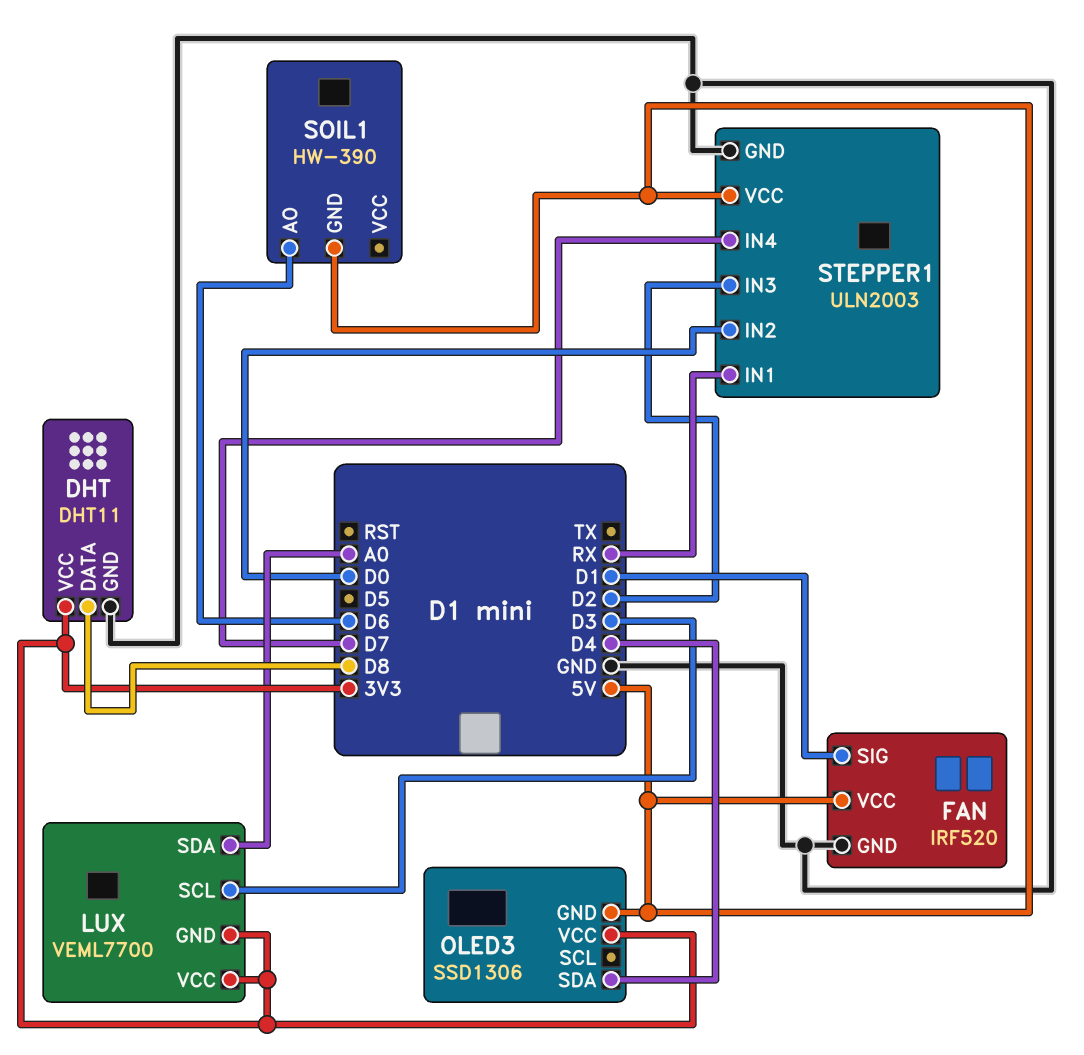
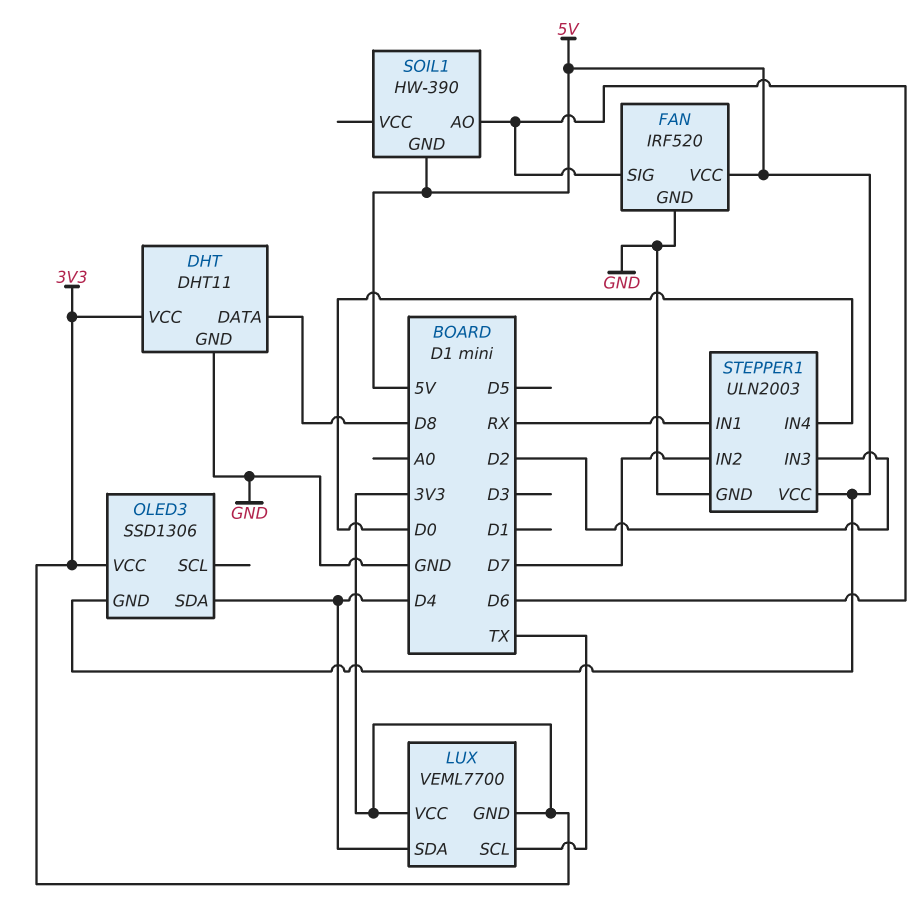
FAN pin SIG: D1 -> D6
LUX pin SCL: D3 -> TX
LUX pin SDA: A0 -> D4
STEPPER1 pin IN2: D0 -> D7
STEPPER1 pin IN4: D7 -> D0

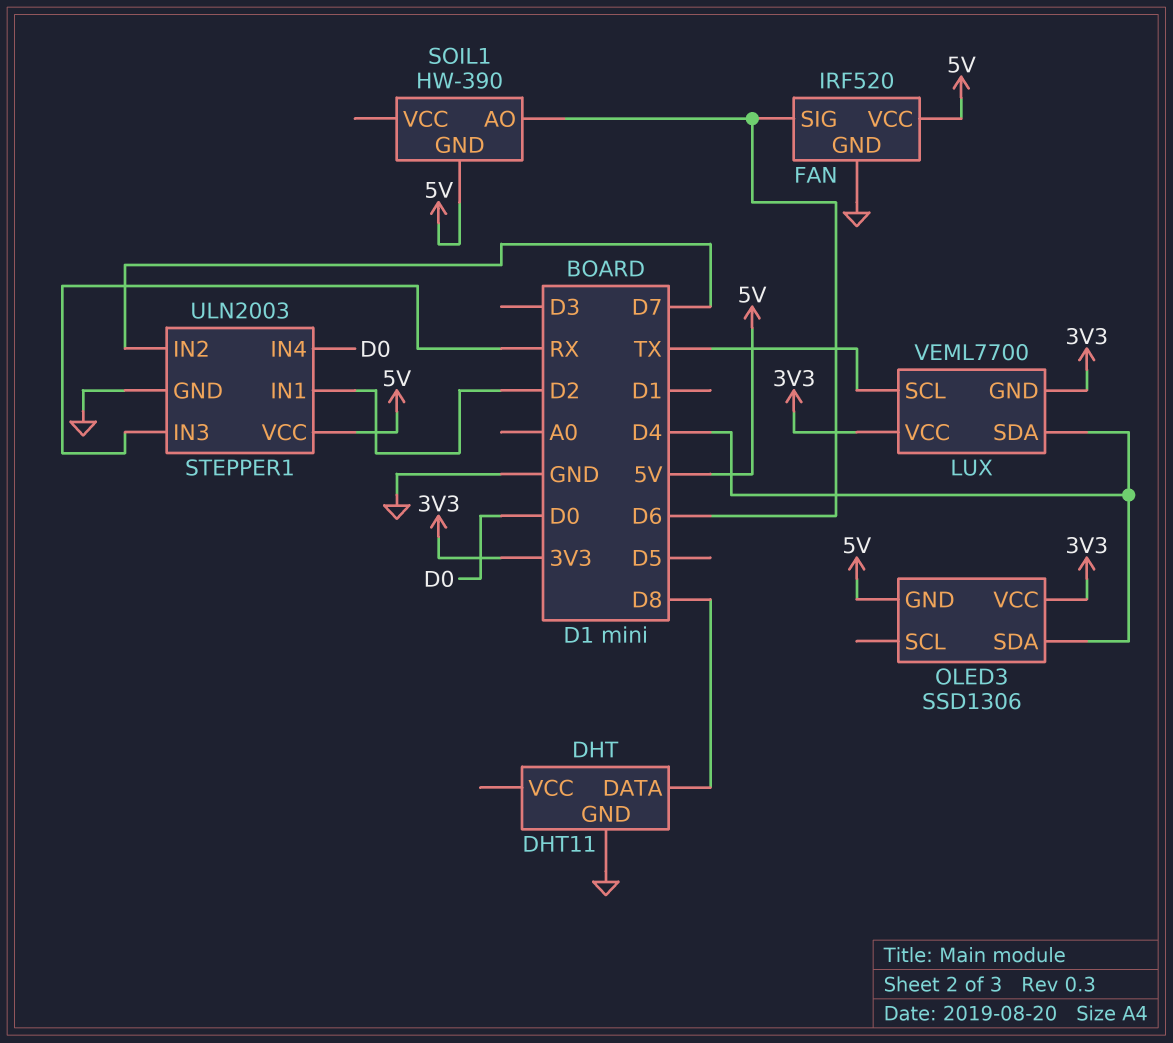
DHT pin VCC: 3V3 -> none
STEPPER1 pin IN1: RX -> D2
STEPPER1 pin IN3: D2 -> RX

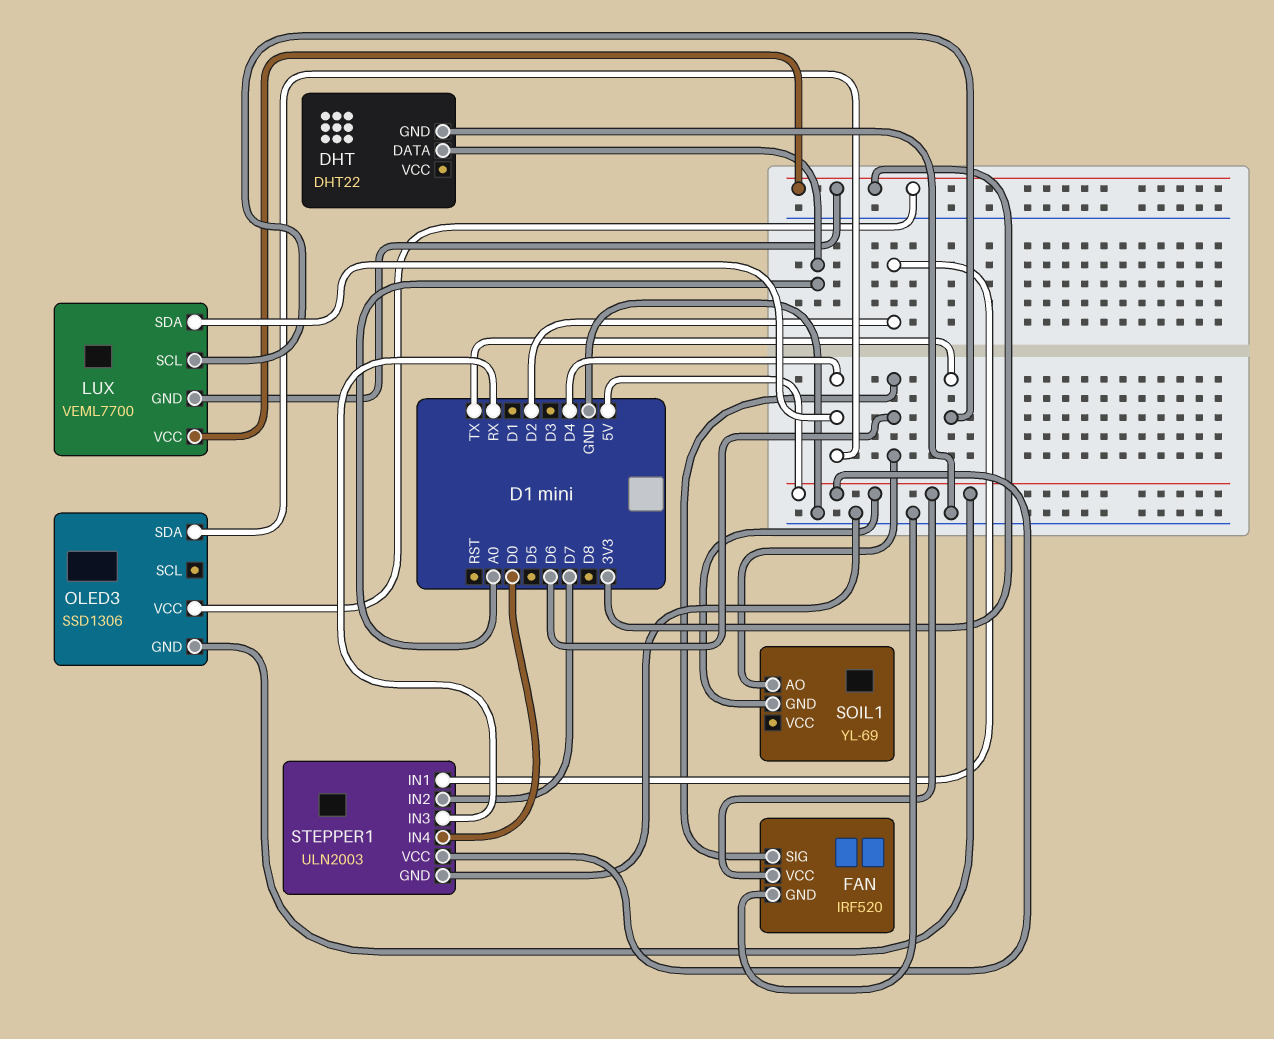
DHT: DHT11 -> DHT22
DHT pin DATA: D8 -> A0
SOIL1: HW-390 -> YL-69

